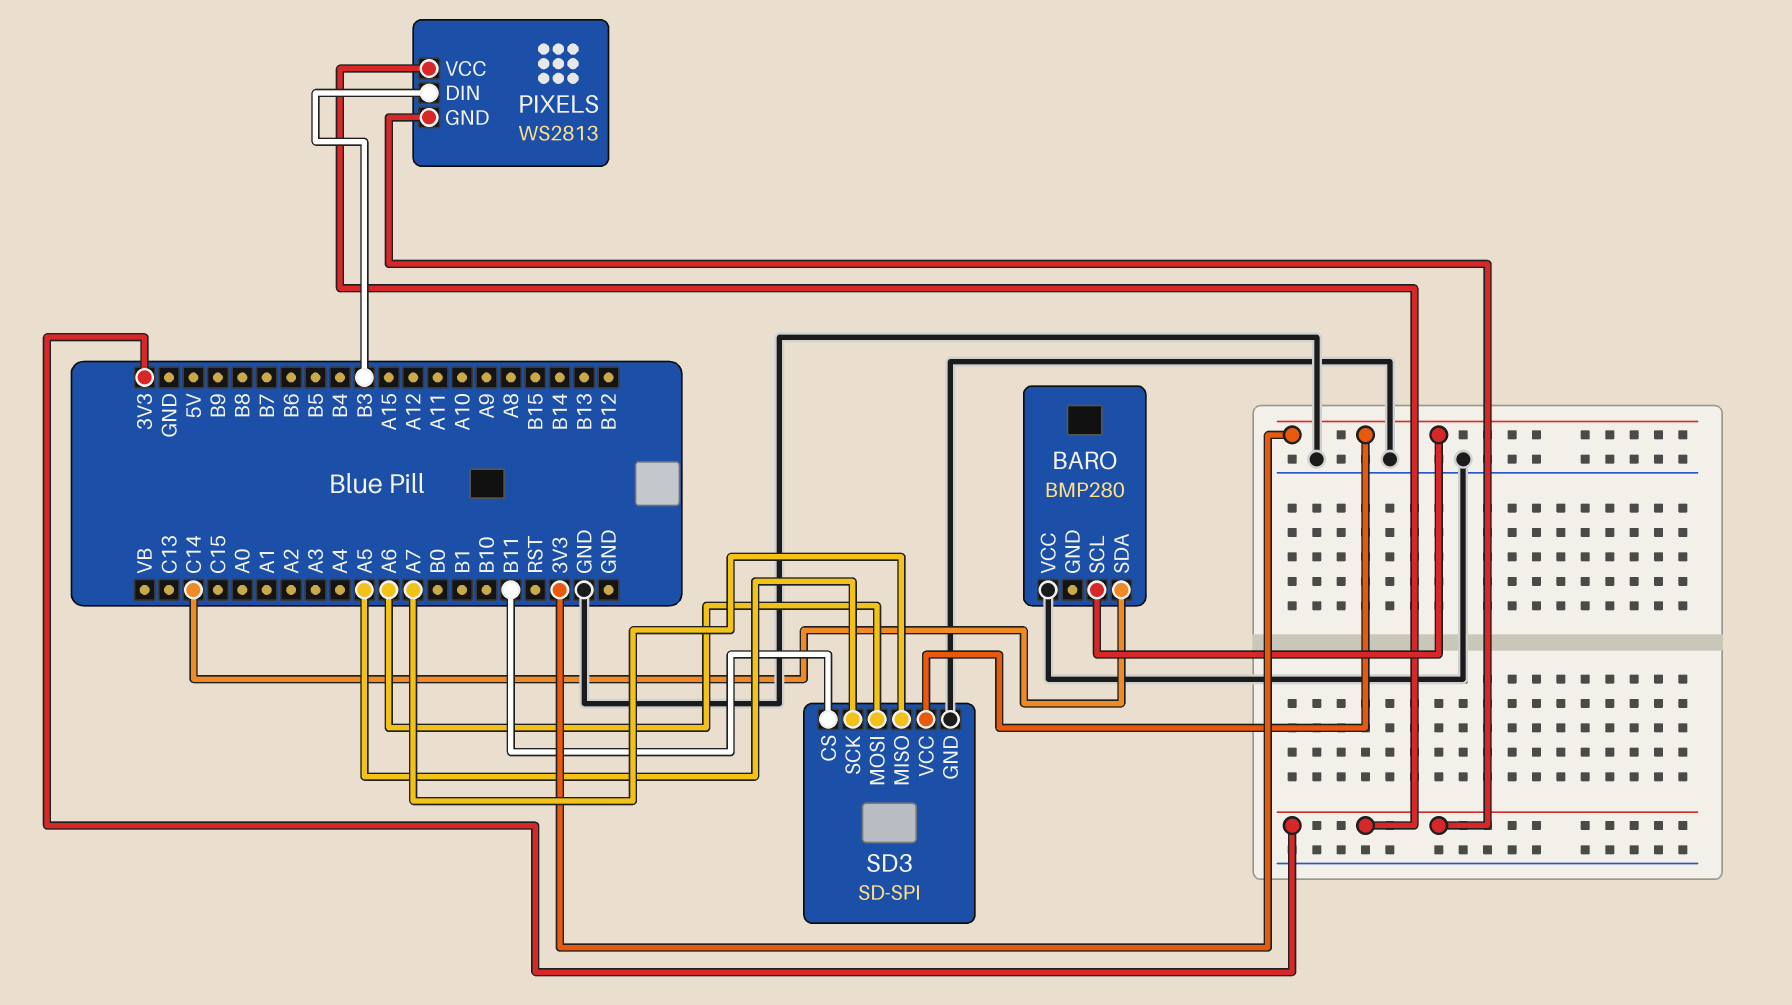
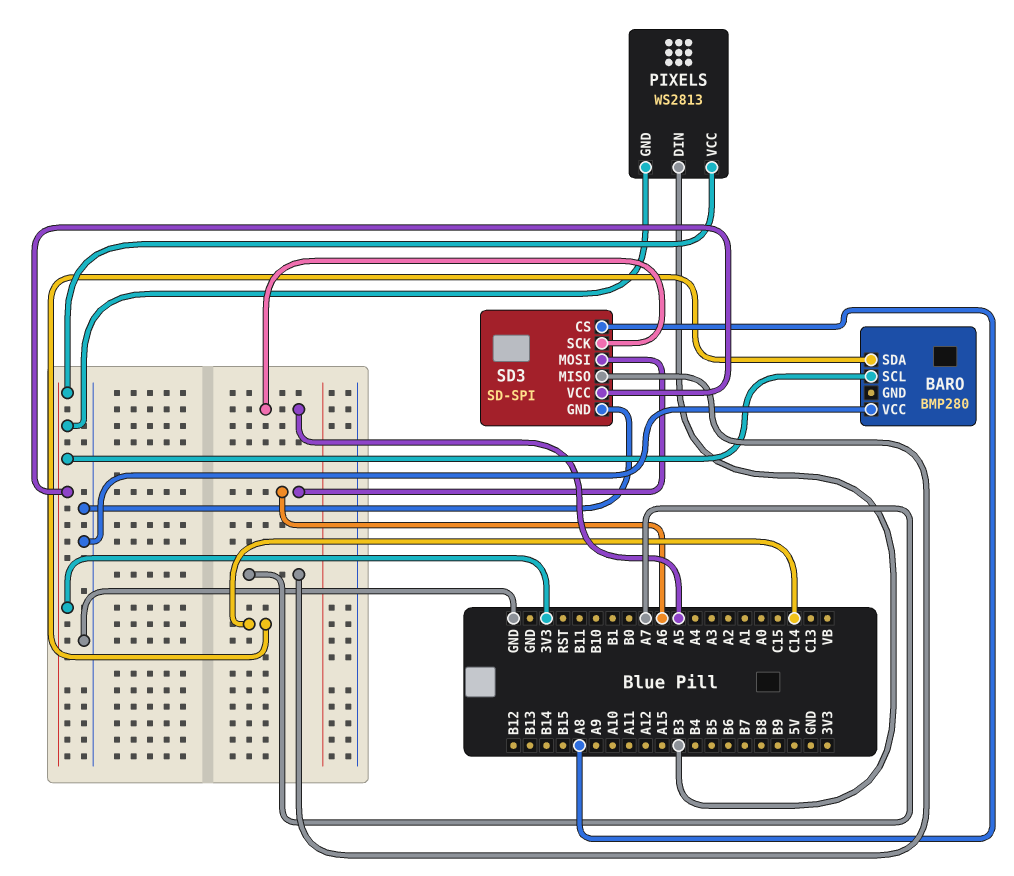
SD3 pin CS: B11 -> A8

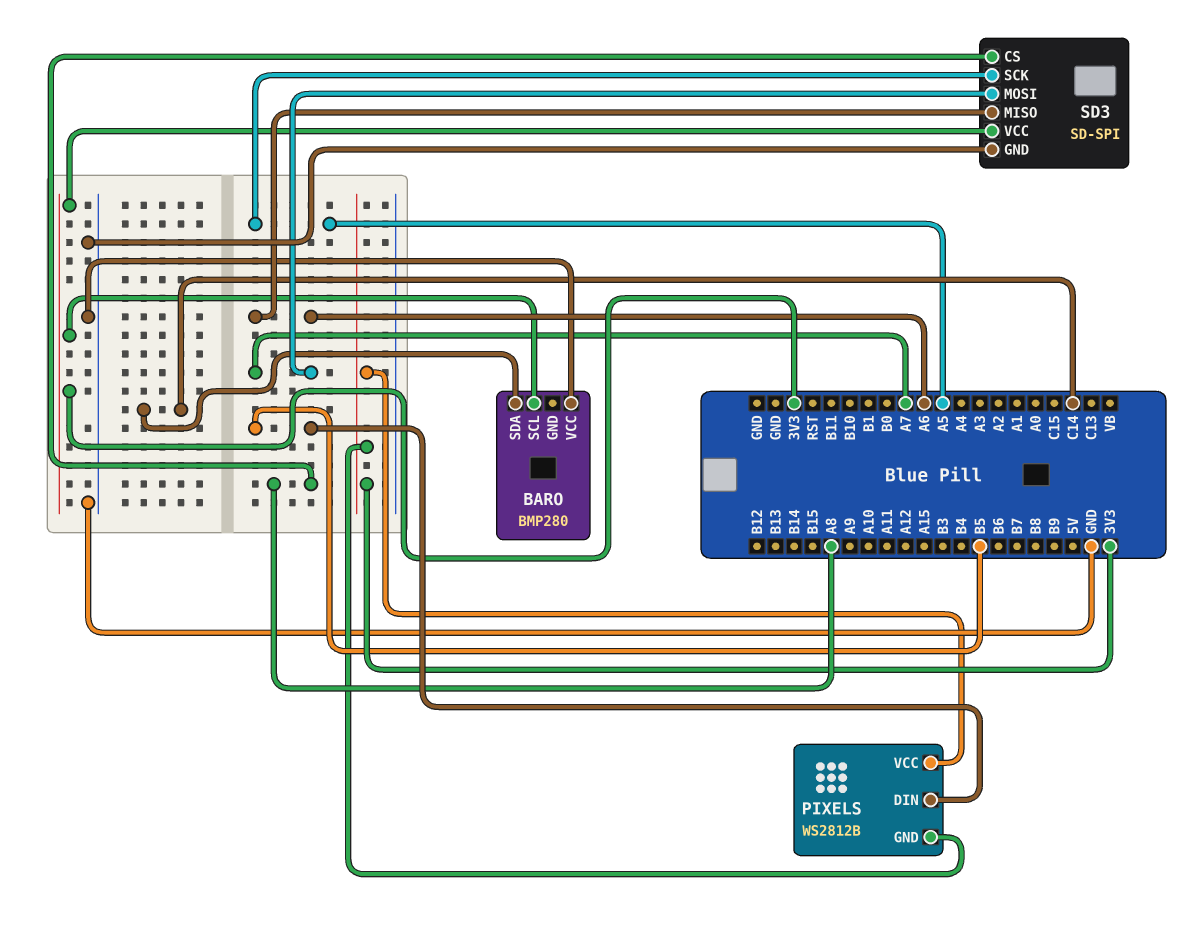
PIXELS: WS2813 -> WS2812B
PIXELS pin DIN: B3 -> B5
SD3 pin MISO: A7 -> A6
SD3 pin MOSI: A6 -> A7

